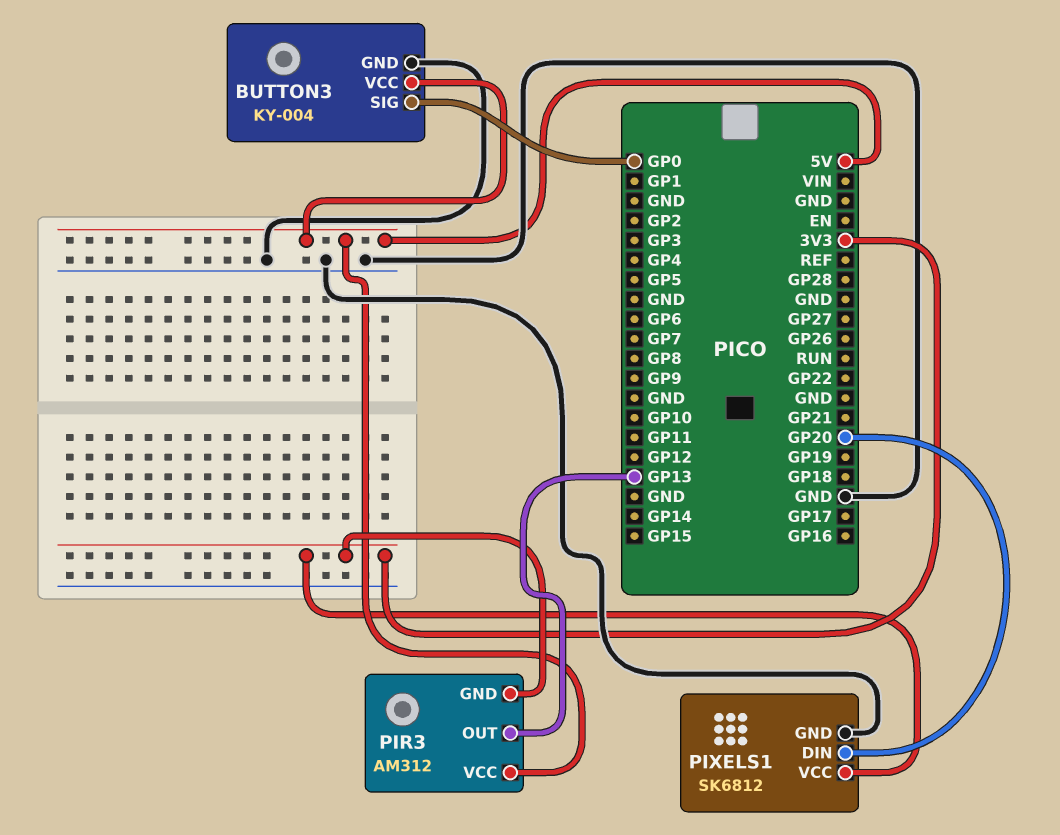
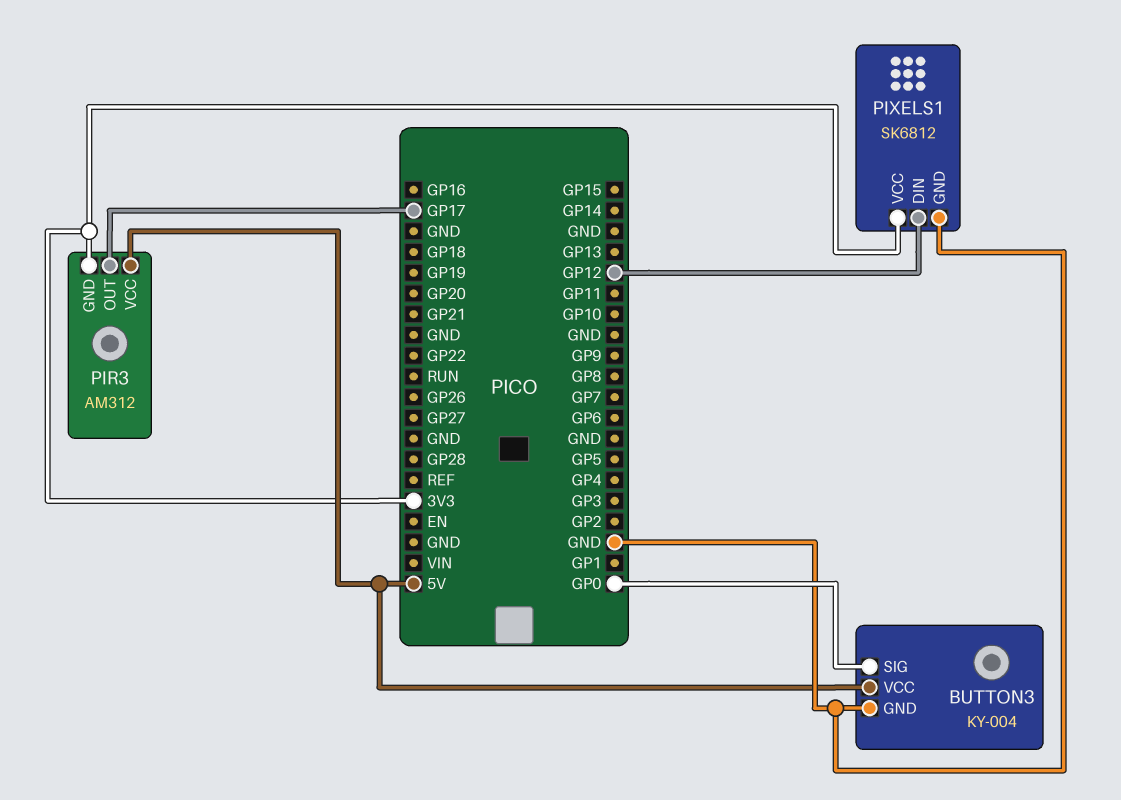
PIR3 pin OUT: GP13 -> GP17
PIXELS1 pin DIN: GP20 -> GP12

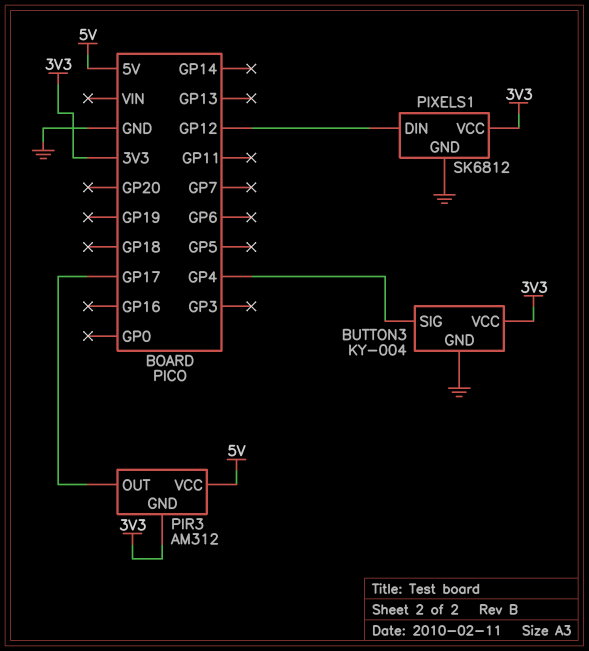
BUTTON3 pin SIG: GP0 -> GP4
BUTTON3 pin VCC: 5V -> 3V3

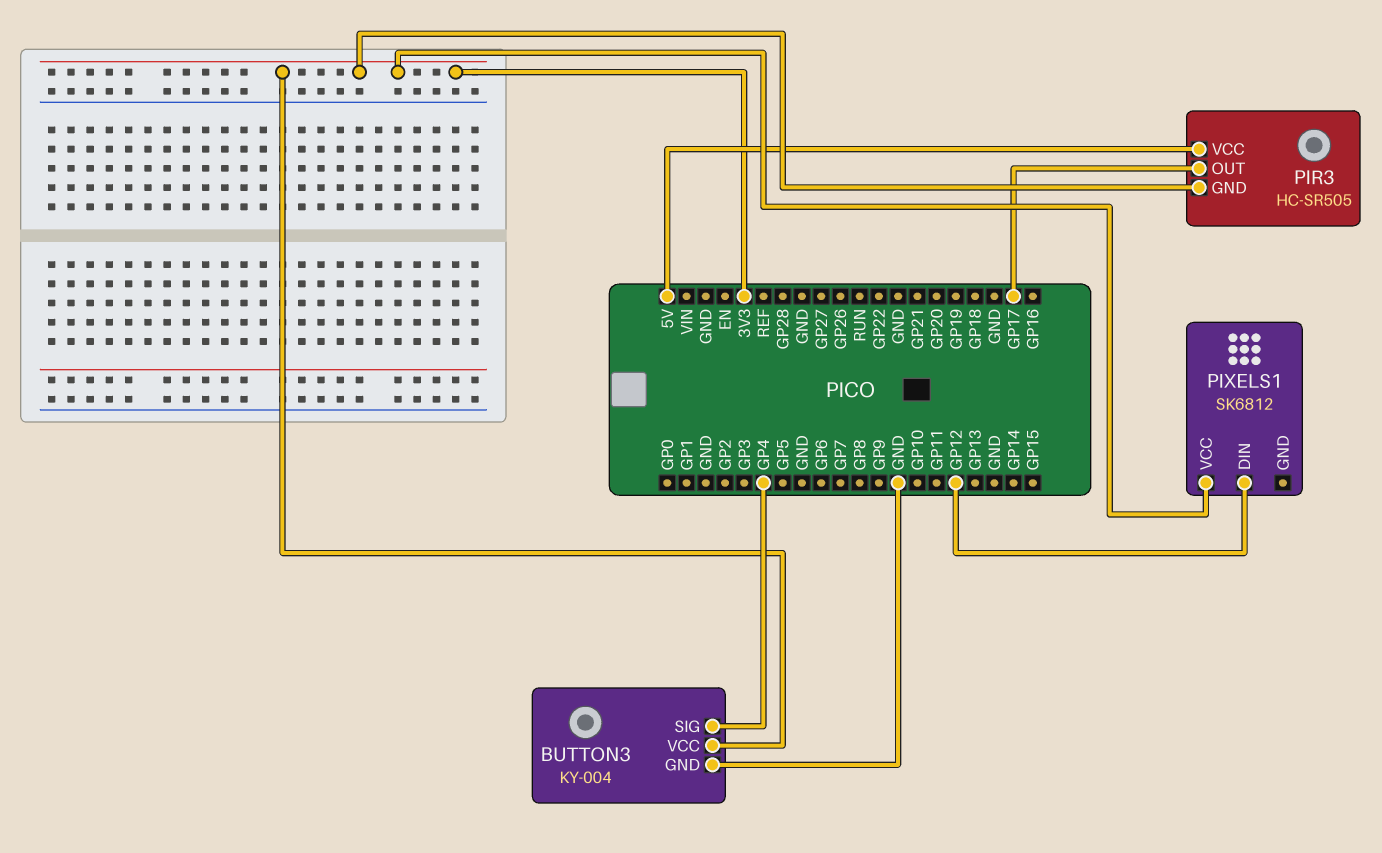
PIR3: AM312 -> HC-SR505
PIXELS1 pin GND: GND -> none

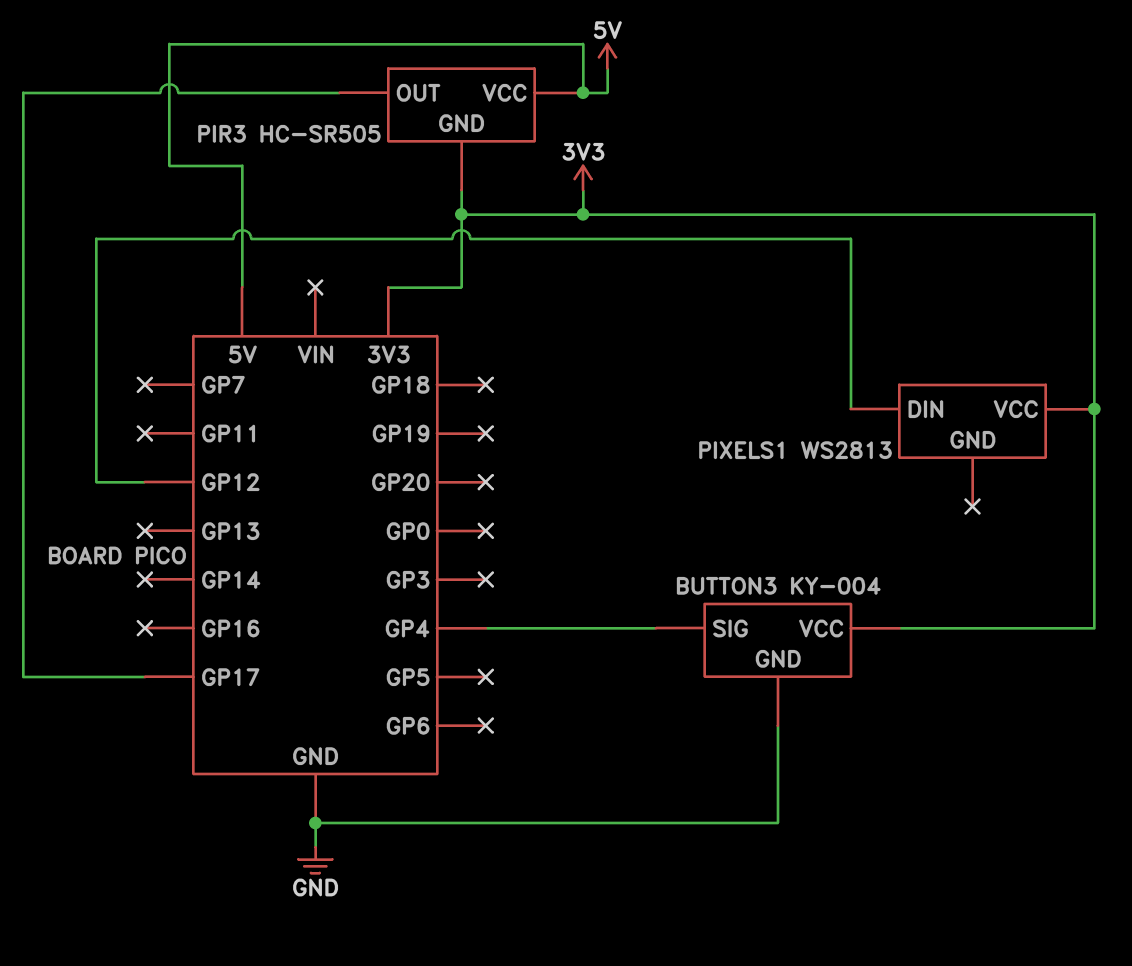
PIXELS1: SK6812 -> WS2813

